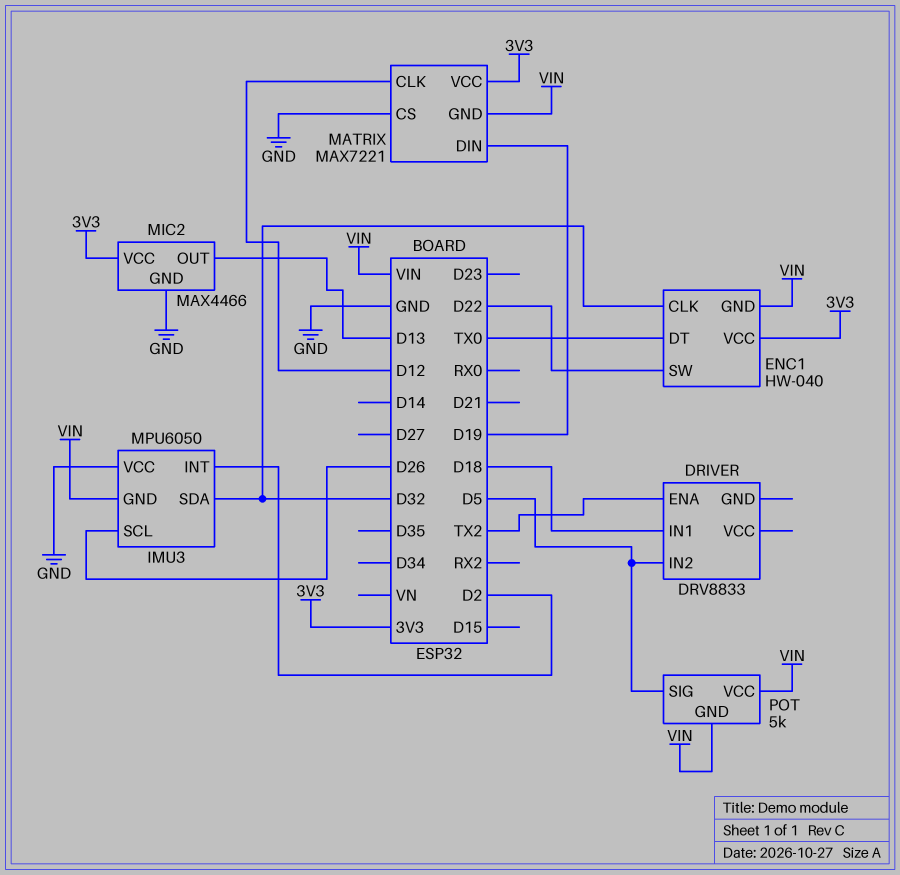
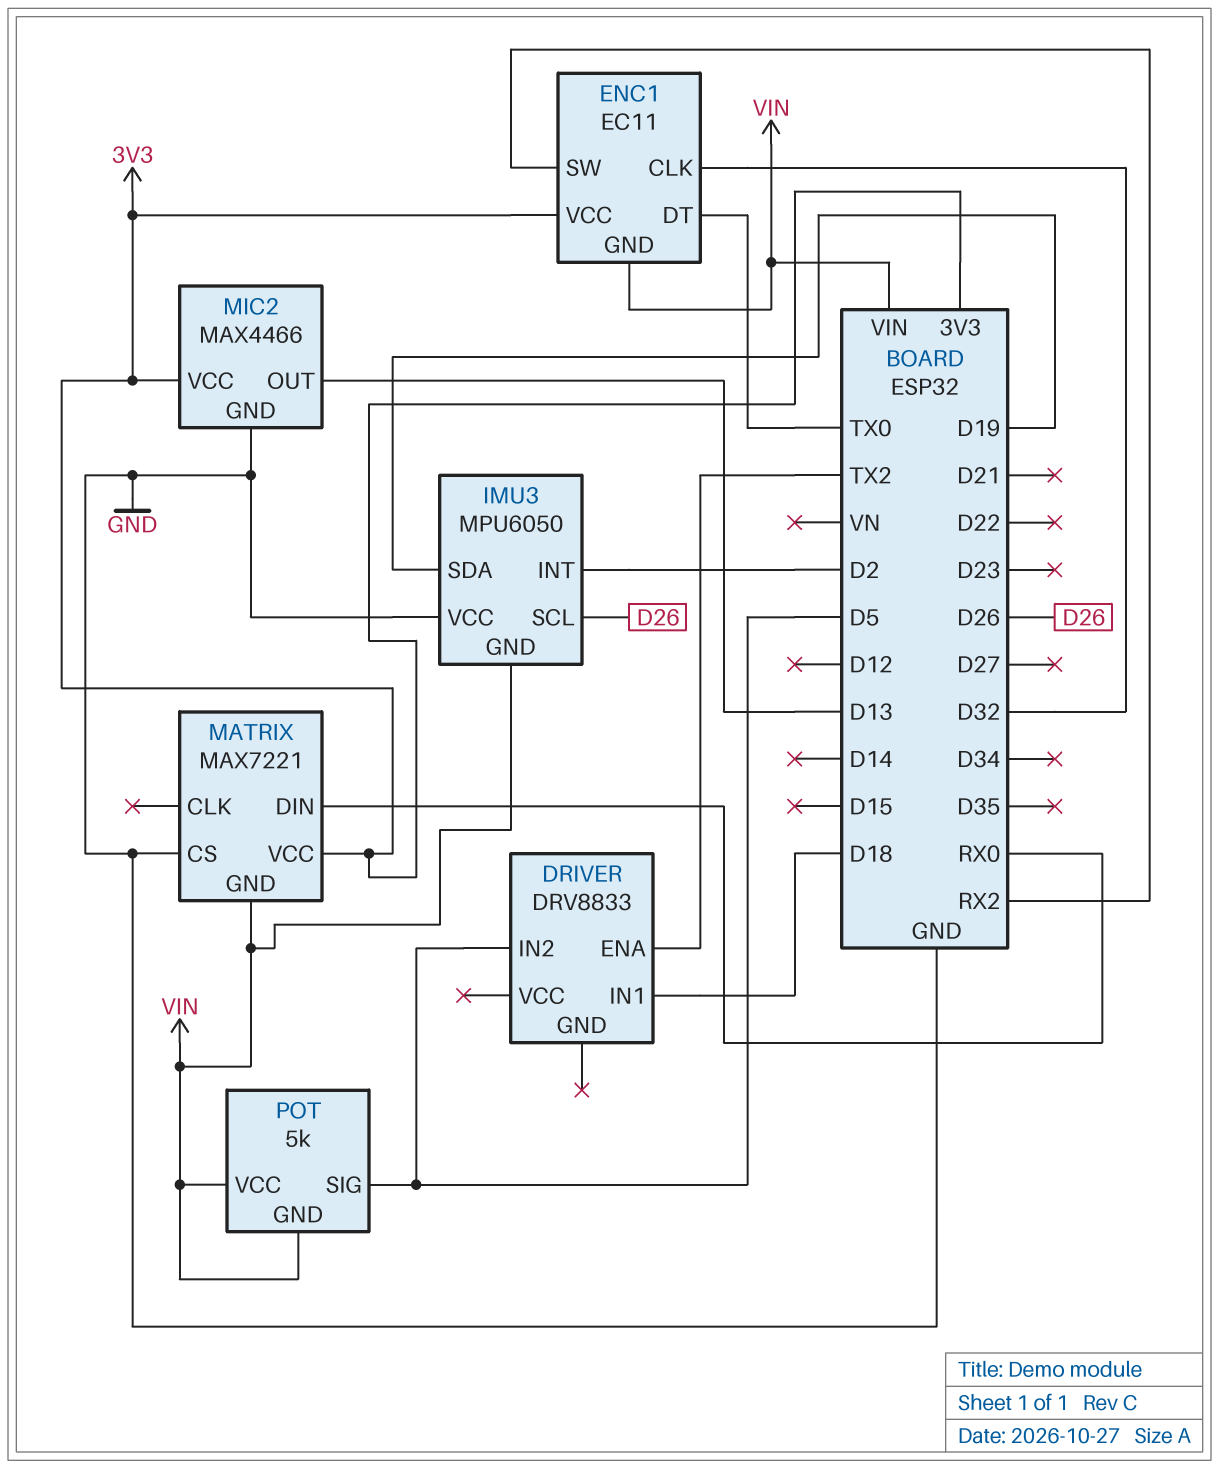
ENC1: HW-040 -> EC11
ENC1 pin SW: D22 -> RX2
IMU3 pin SDA: D32 -> D19
MATRIX pin CLK: D12 -> none
MATRIX pin DIN: D19 -> RX0

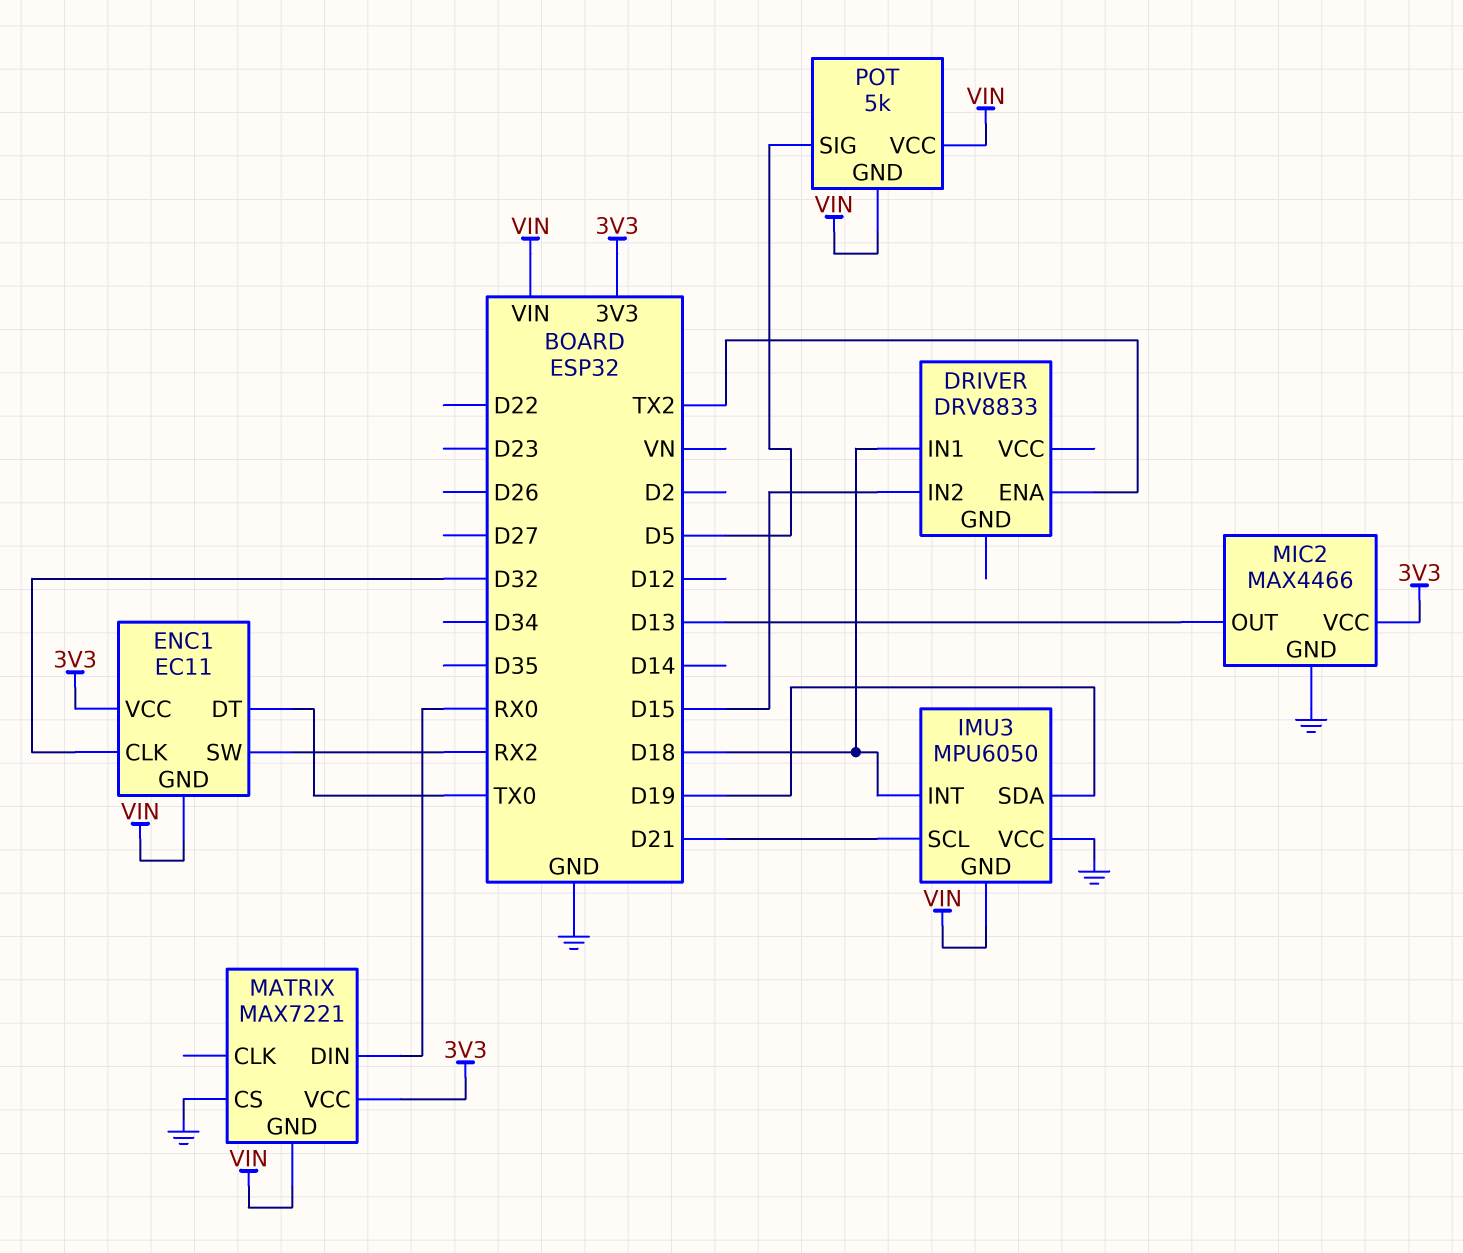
DRIVER pin IN2: D5 -> D15
IMU3 pin INT: D2 -> D18
IMU3 pin SCL: D26 -> D21

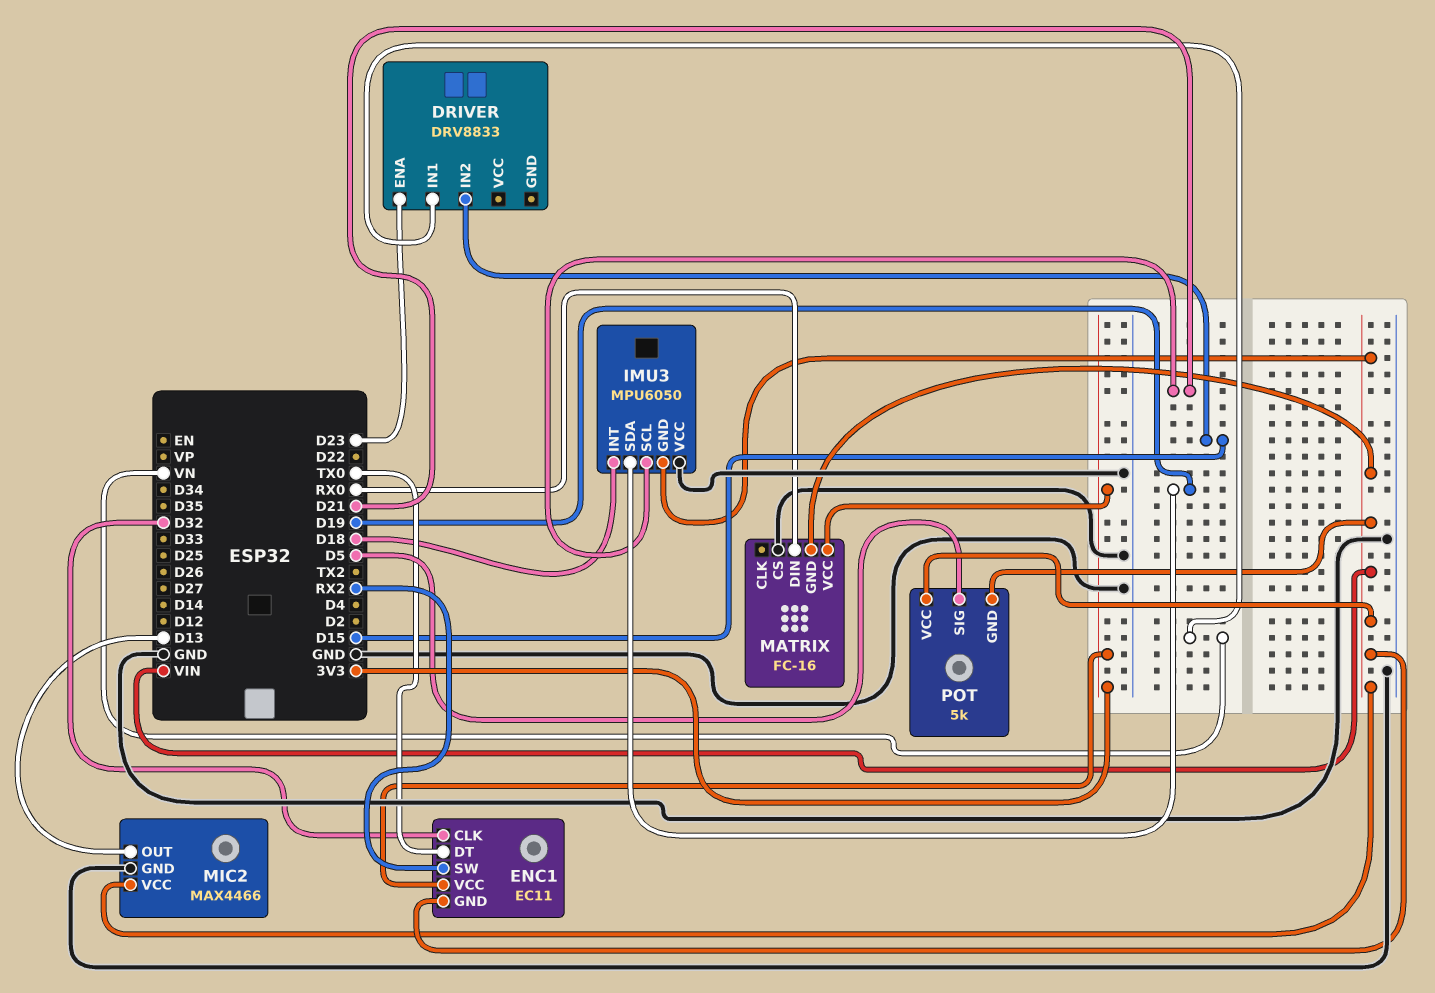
DRIVER pin ENA: TX2 -> D23
DRIVER pin IN1: D18 -> VN
MATRIX: MAX7221 -> FC-16
MIC2 pin VCC: 3V3 -> VIN

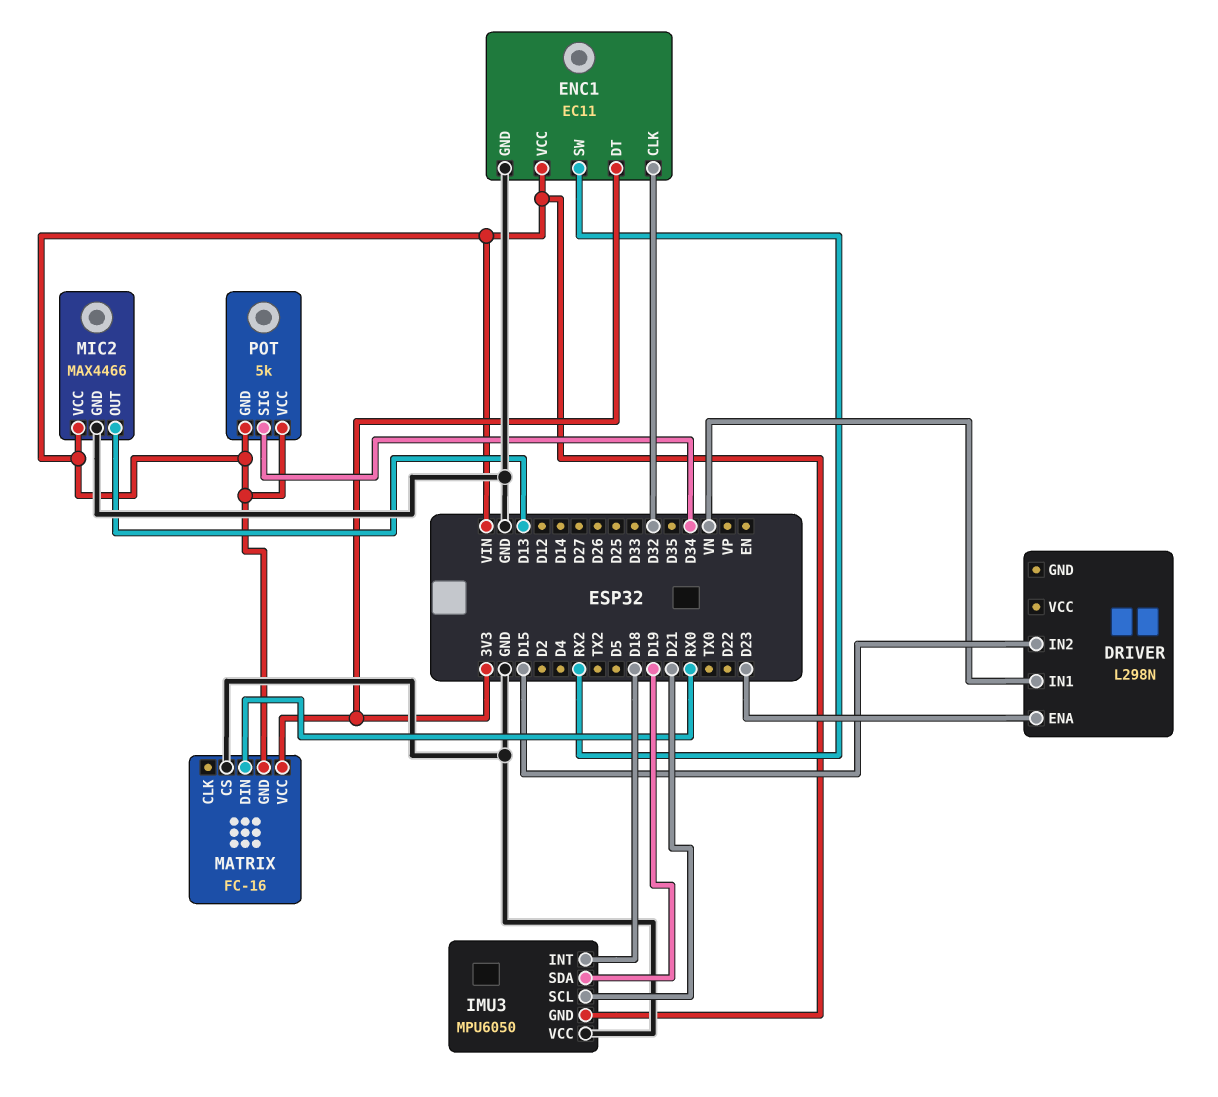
DRIVER: DRV8833 -> L298N
ENC1 pin DT: TX0 -> 3V3
ENC1 pin GND: VIN -> GND
ENC1 pin VCC: 3V3 -> VIN
POT pin SIG: D5 -> D34

